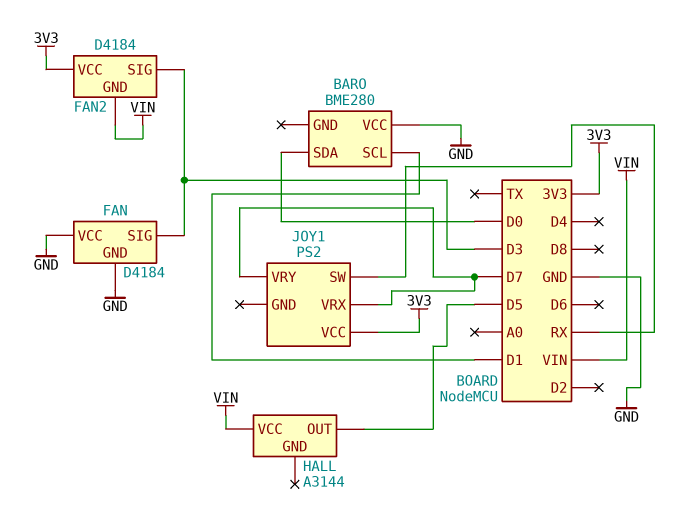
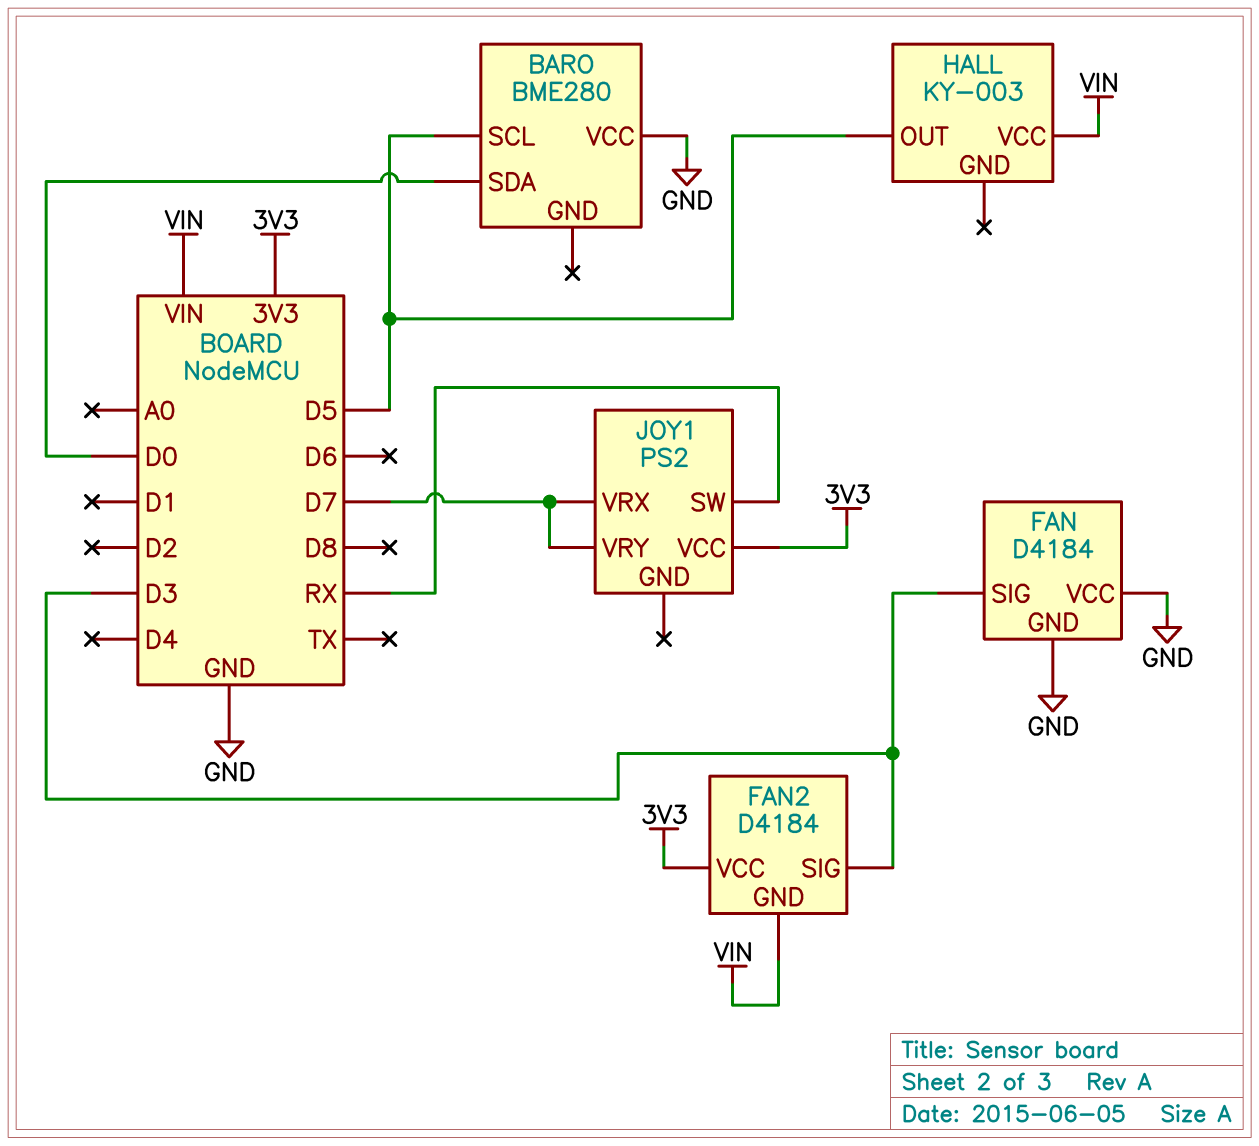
BARO pin SCL: D1 -> D5
HALL: A3144 -> KY-003

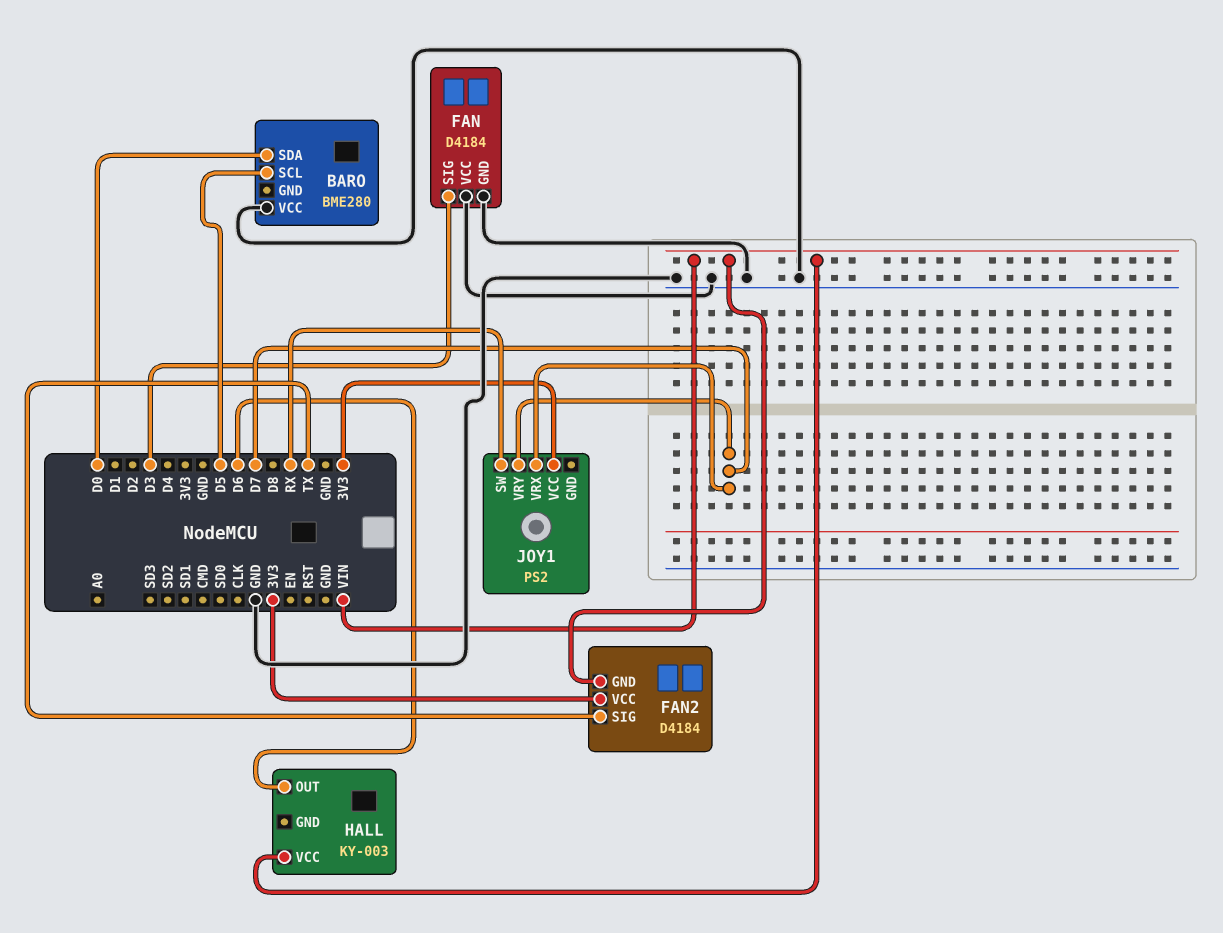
FAN2 pin SIG: D3 -> TX
HALL pin OUT: D5 -> D6

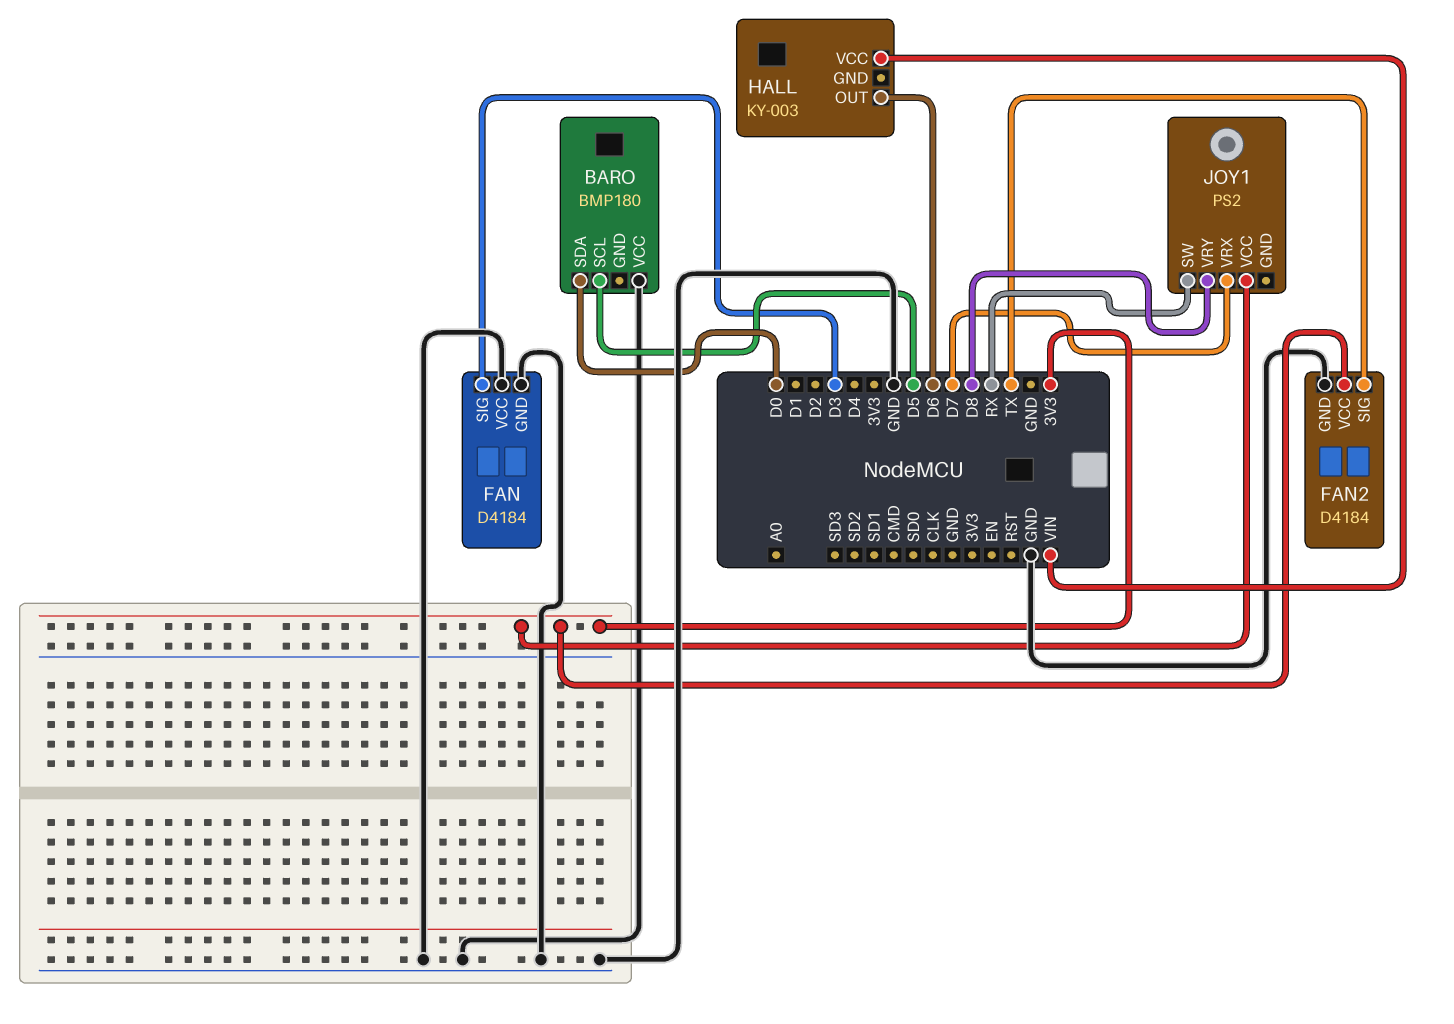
BARO: BME280 -> BMP180
FAN2 pin GND: VIN -> GND
JOY1 pin VRY: D7 -> D8

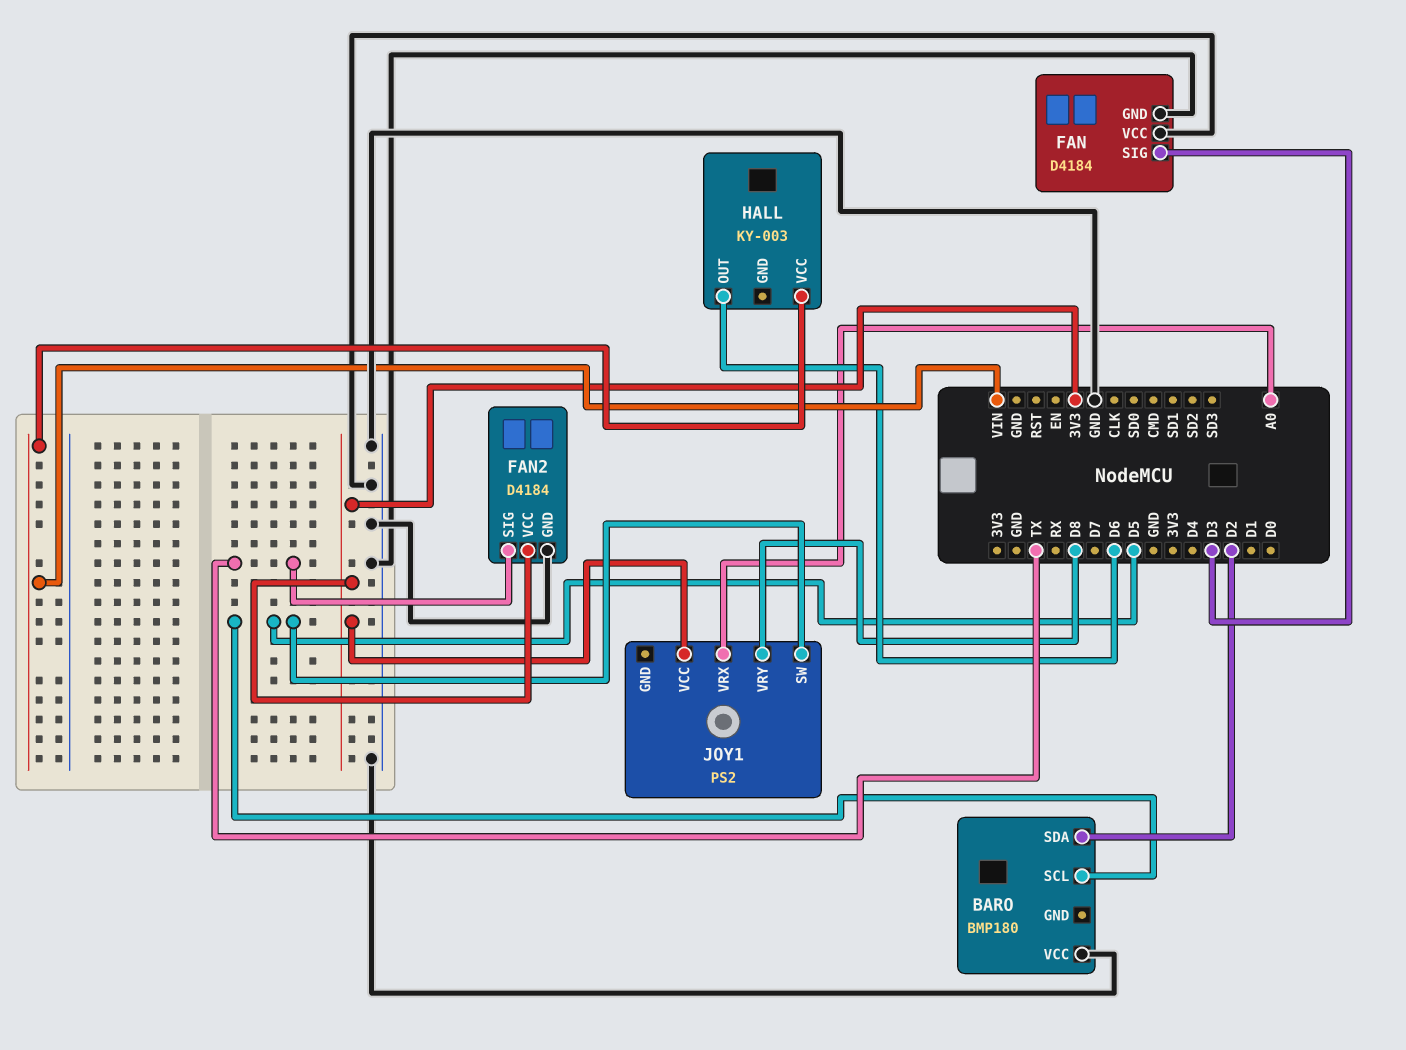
BARO pin SDA: D0 -> D2
JOY1 pin SW: RX -> D5
JOY1 pin VRX: D7 -> A0

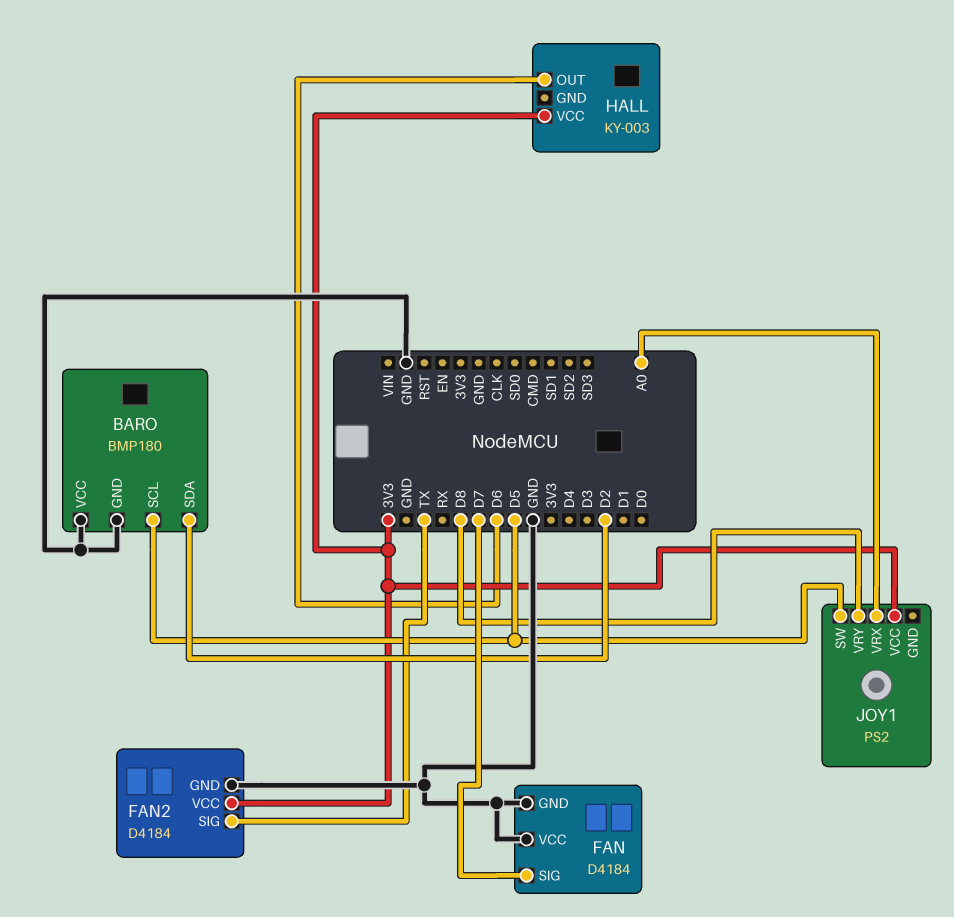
BARO pin GND: none -> GND
FAN pin SIG: D3 -> D7
HALL pin VCC: VIN -> 3V3

